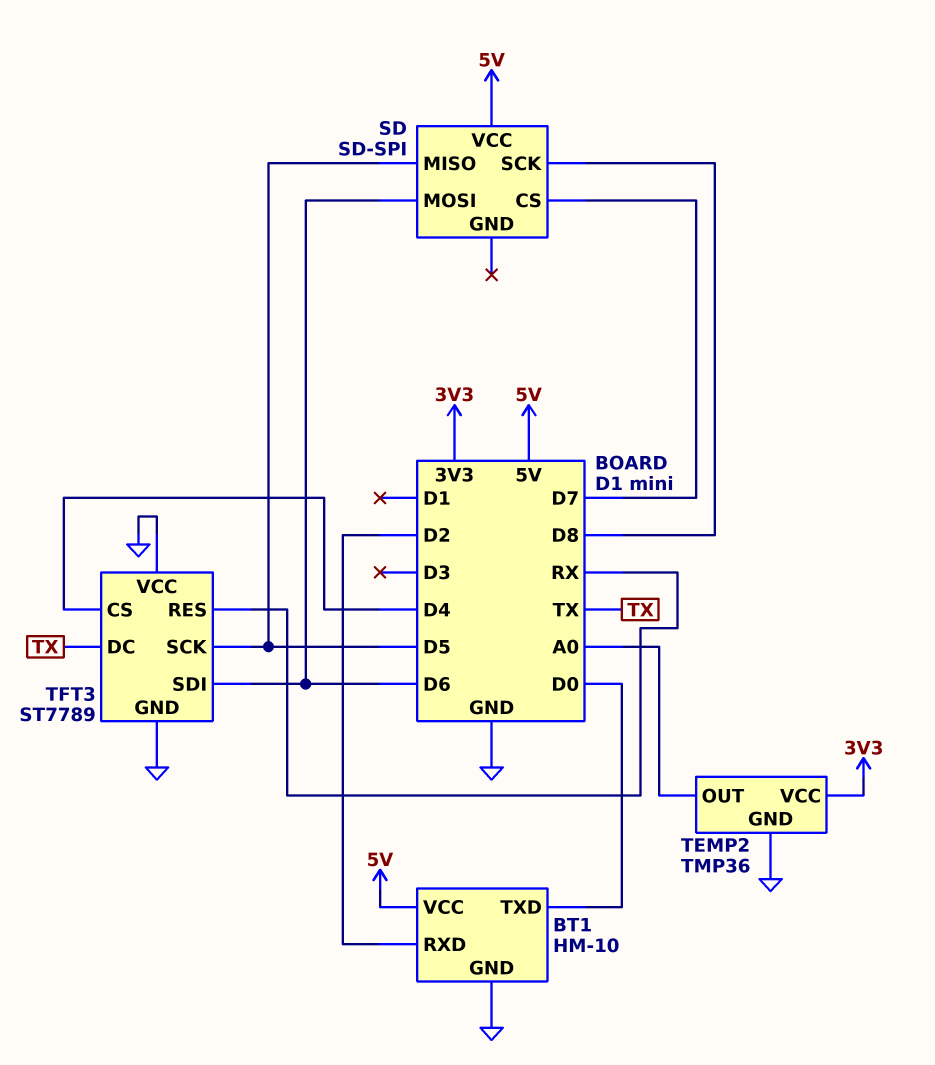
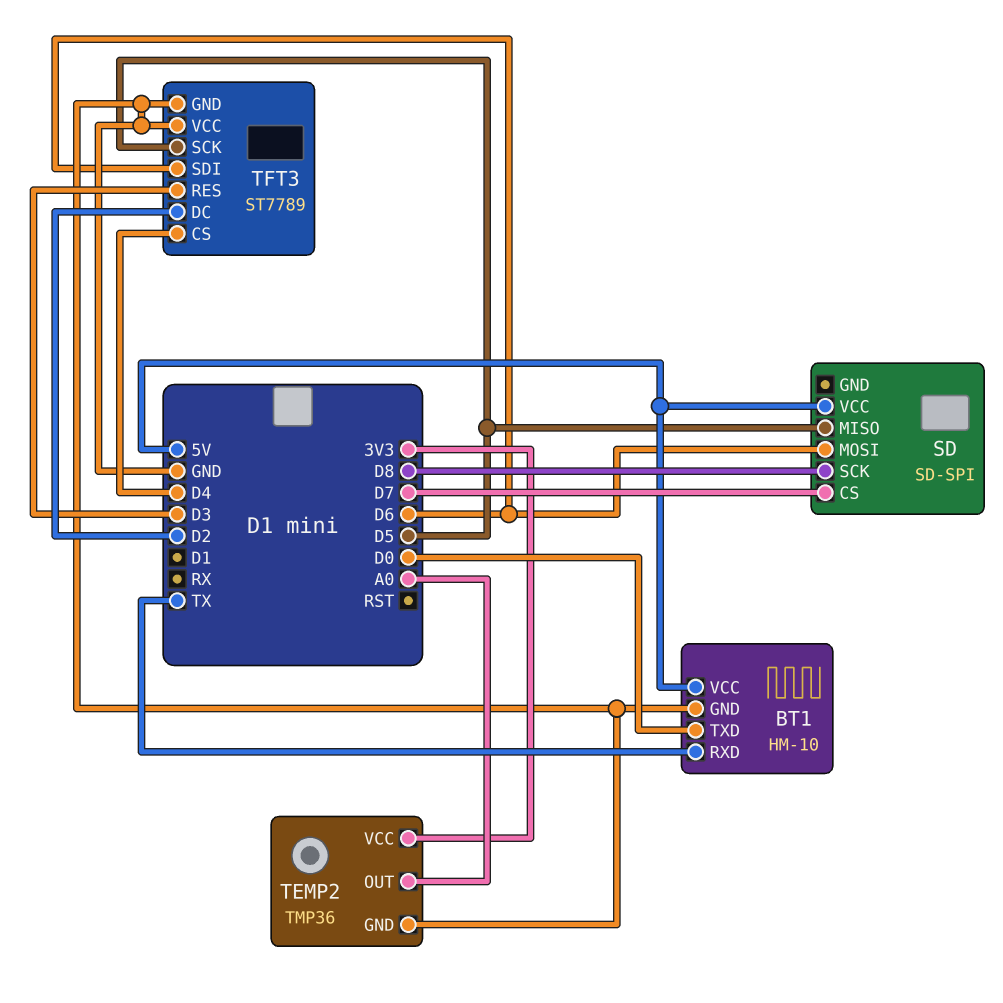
BT1 pin RXD: D2 -> TX
TFT3 pin DC: TX -> D2
TFT3 pin RES: RX -> D3

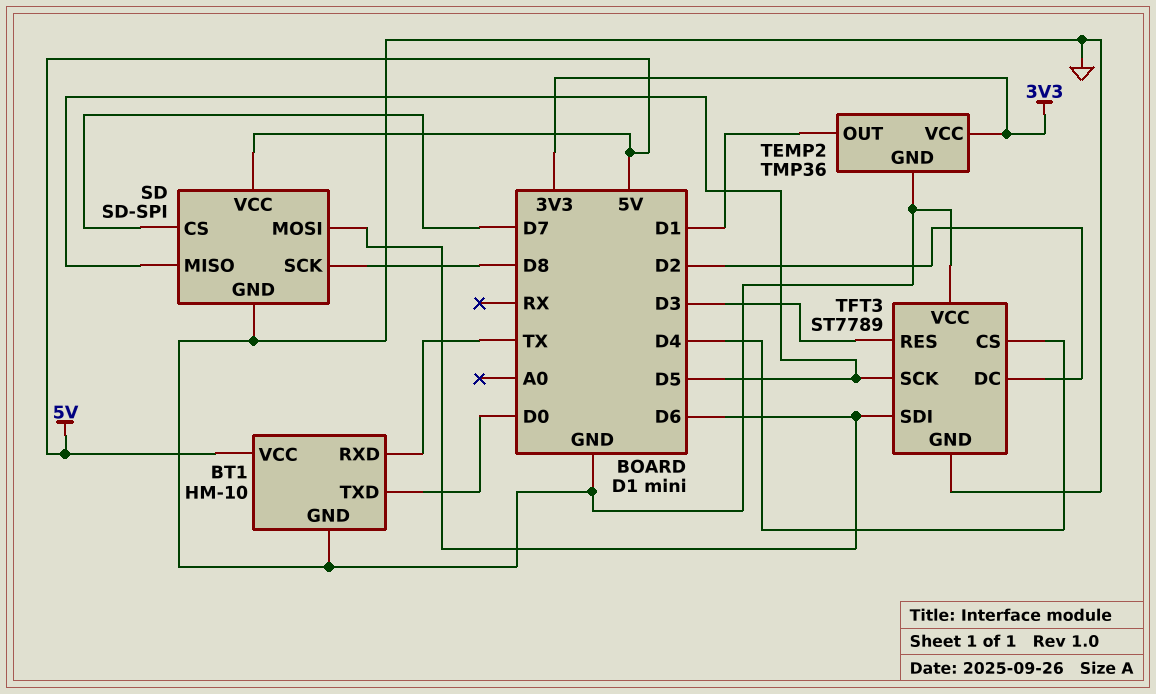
SD pin GND: none -> GND
TEMP2 pin OUT: A0 -> D1

